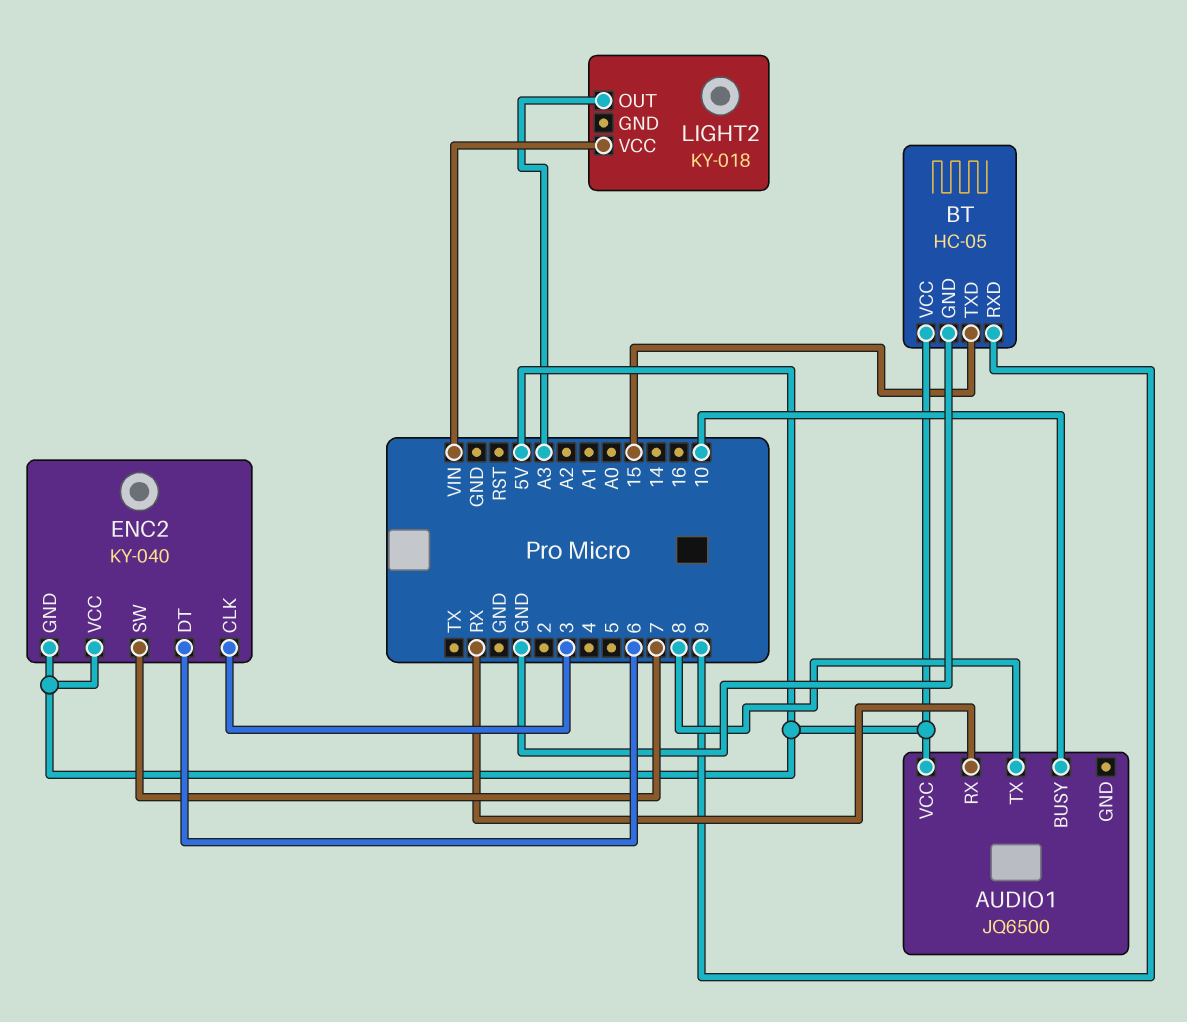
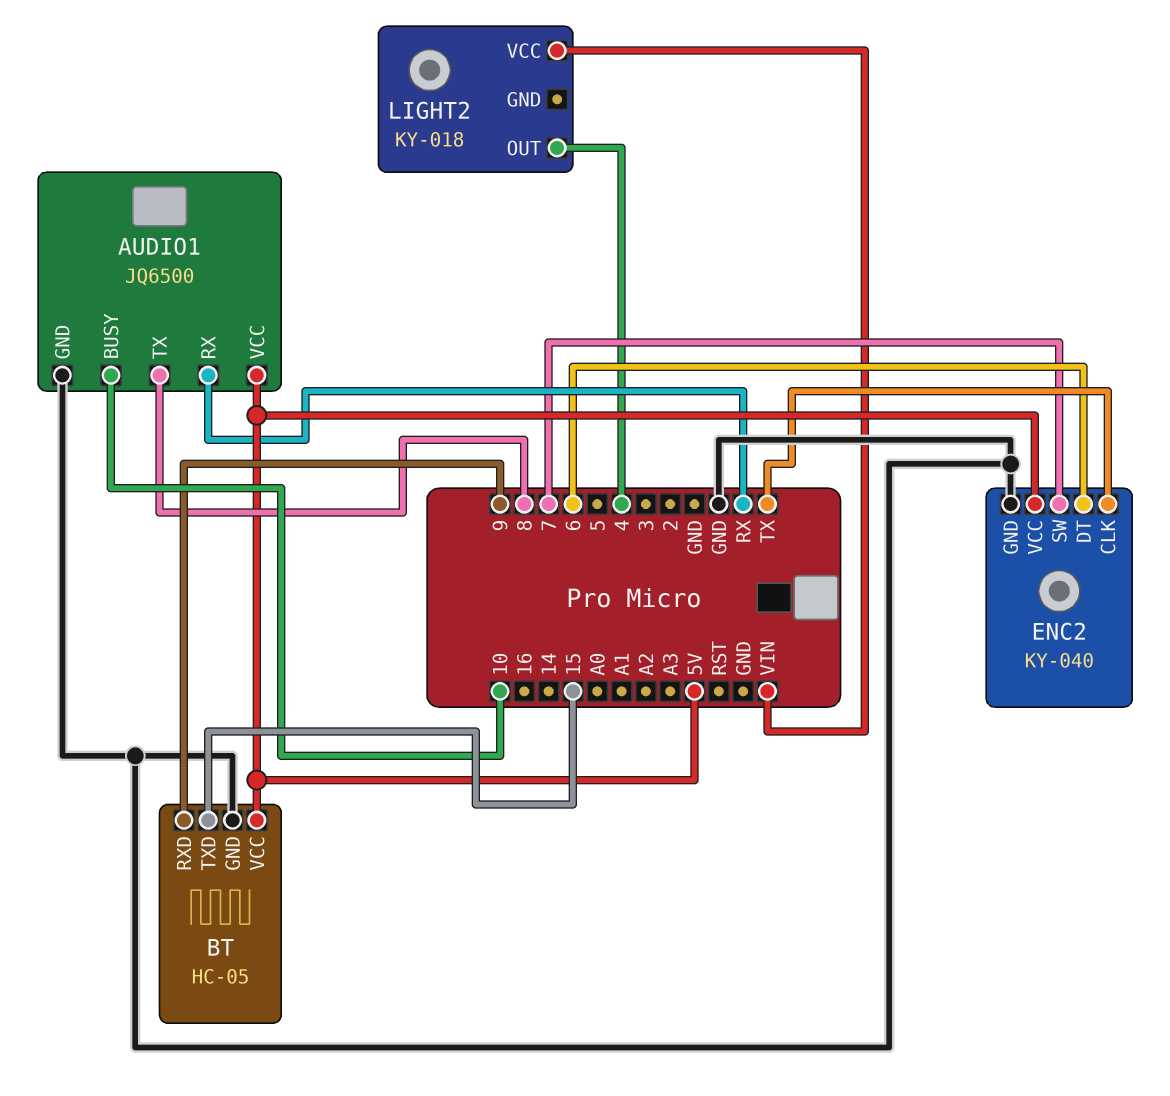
AUDIO1 pin GND: none -> GND
ENC2 pin CLK: 3 -> TX
ENC2 pin GND: 5V -> GND
LIGHT2 pin OUT: A3 -> 4

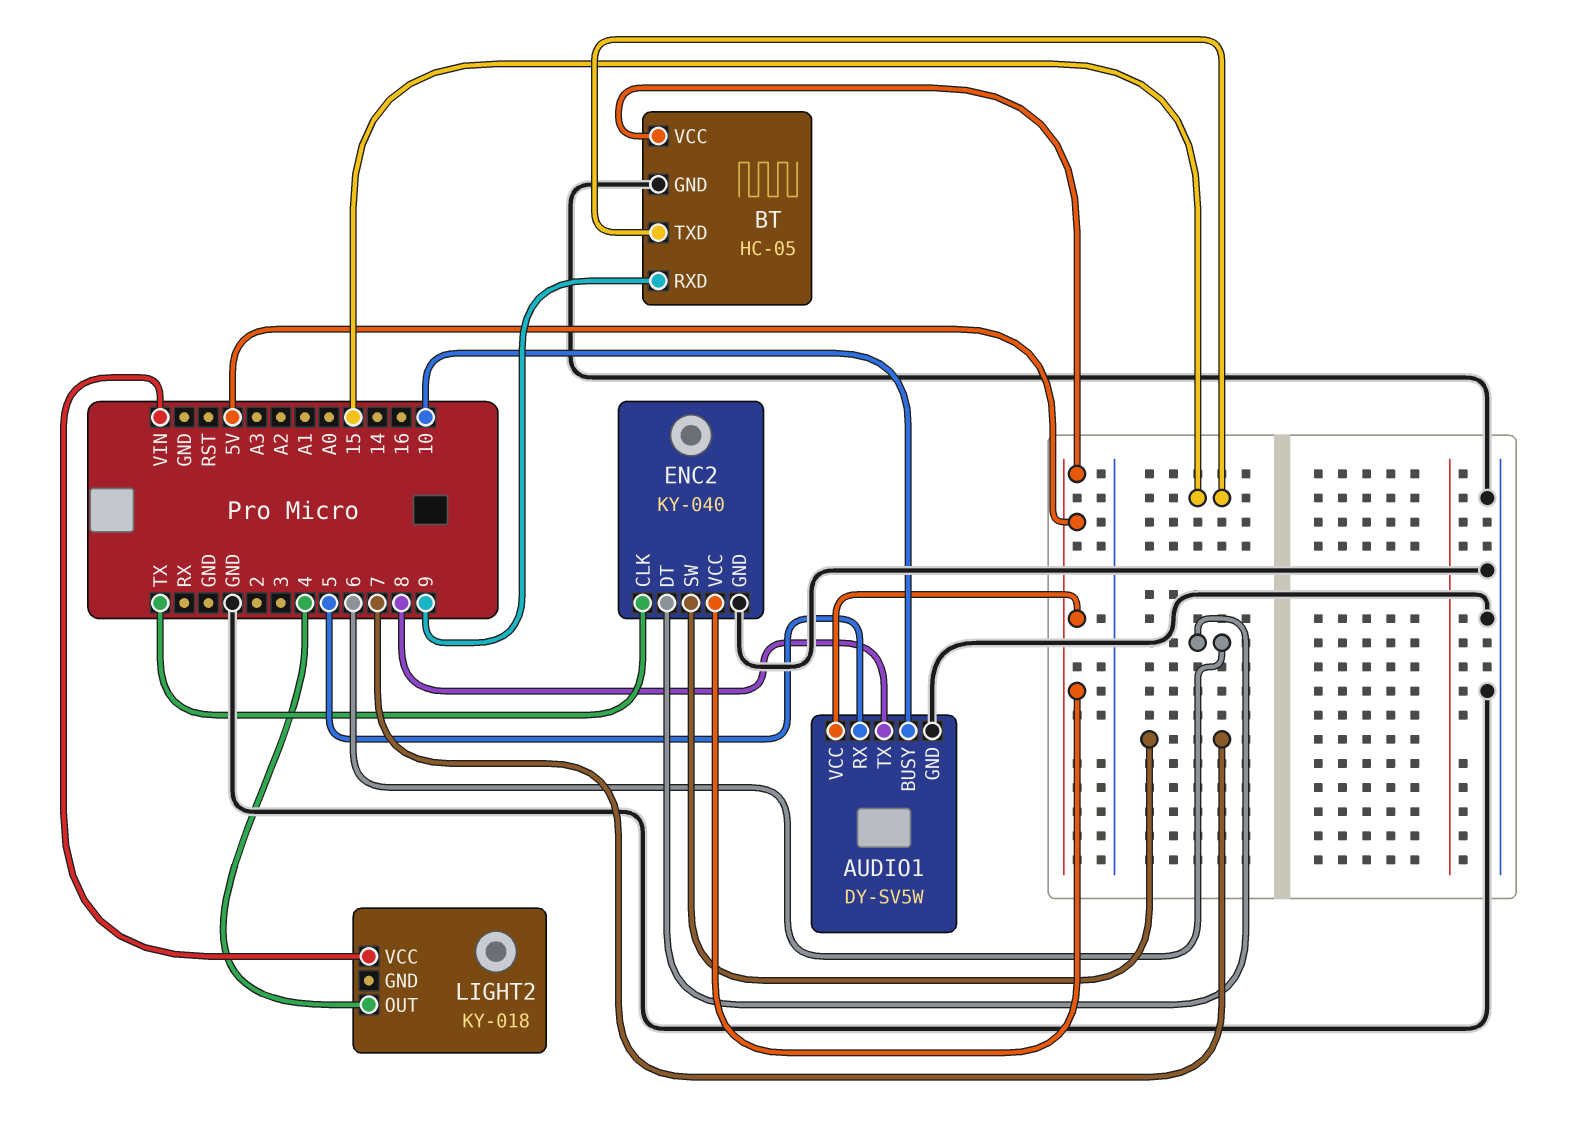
AUDIO1: JQ6500 -> DY-SV5W
AUDIO1 pin RX: RX -> 5

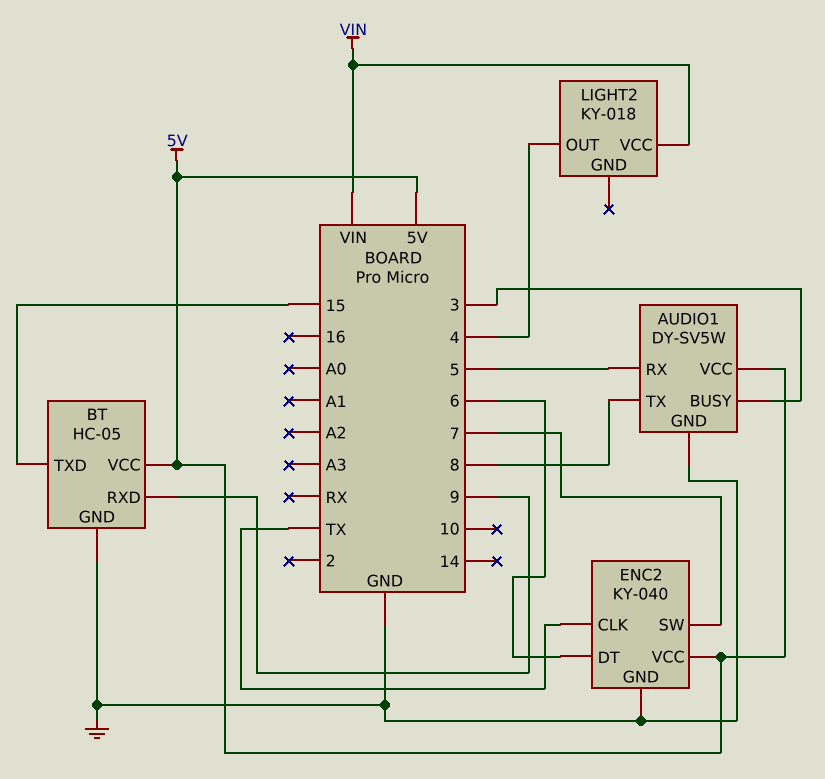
AUDIO1 pin BUSY: 10 -> 3

